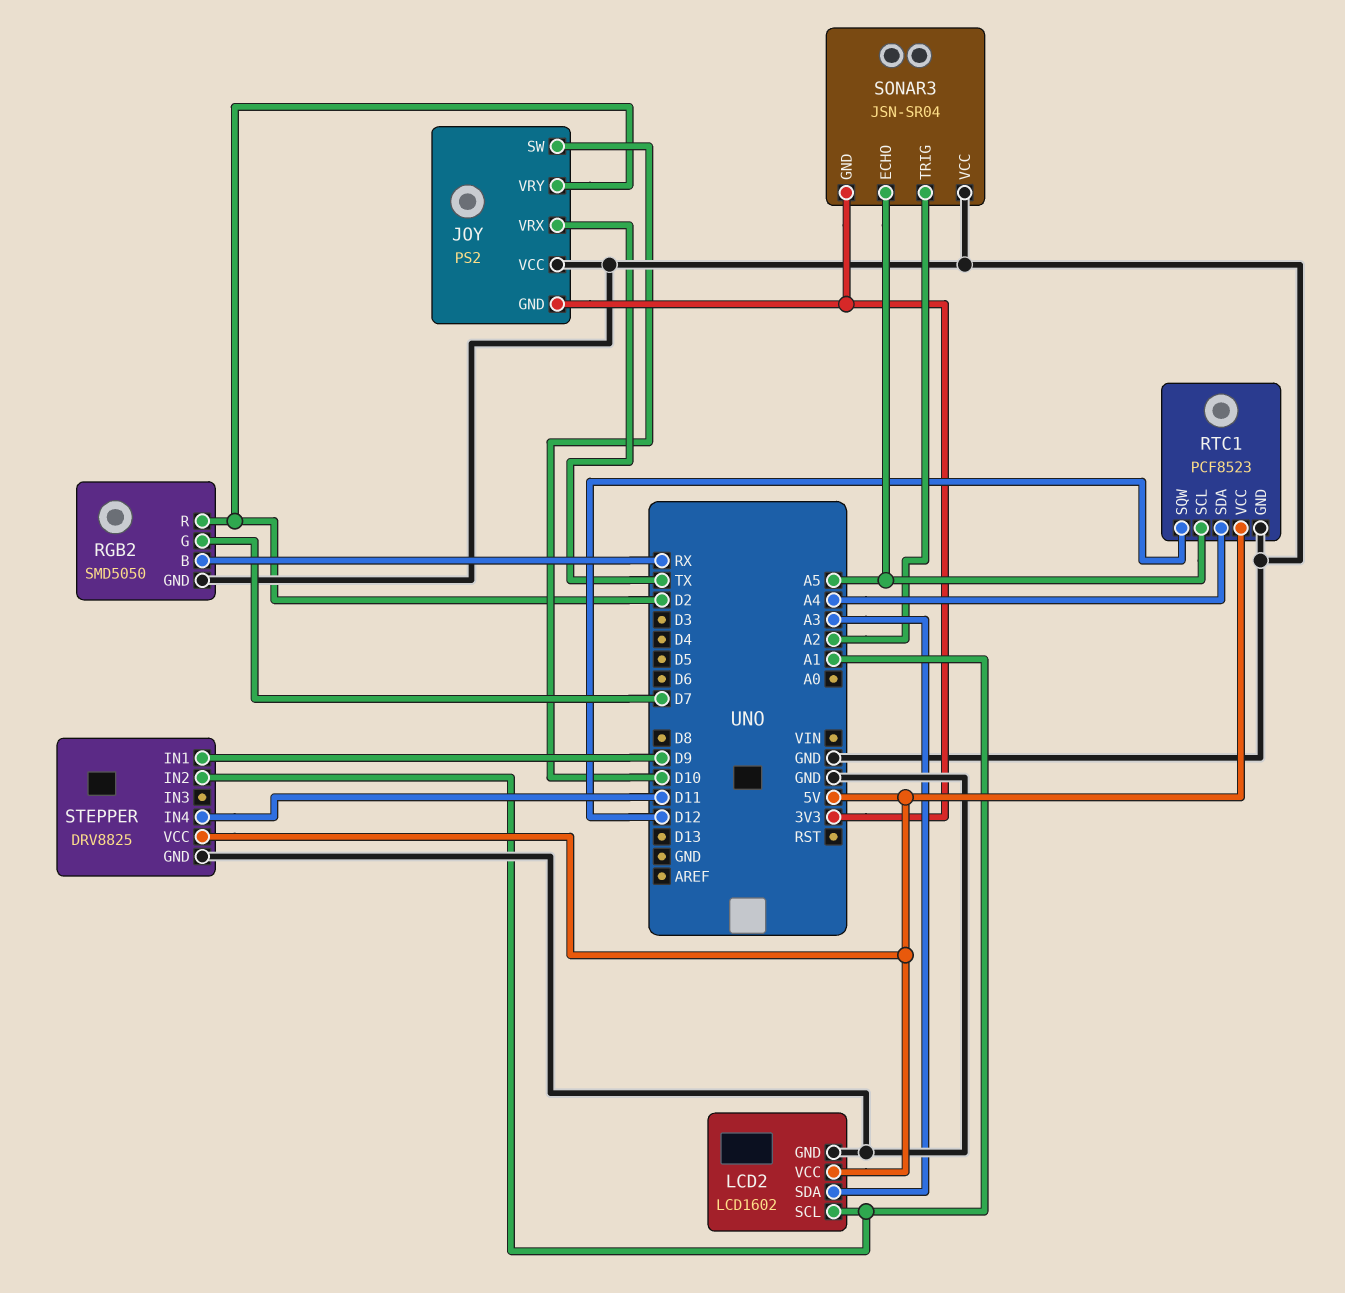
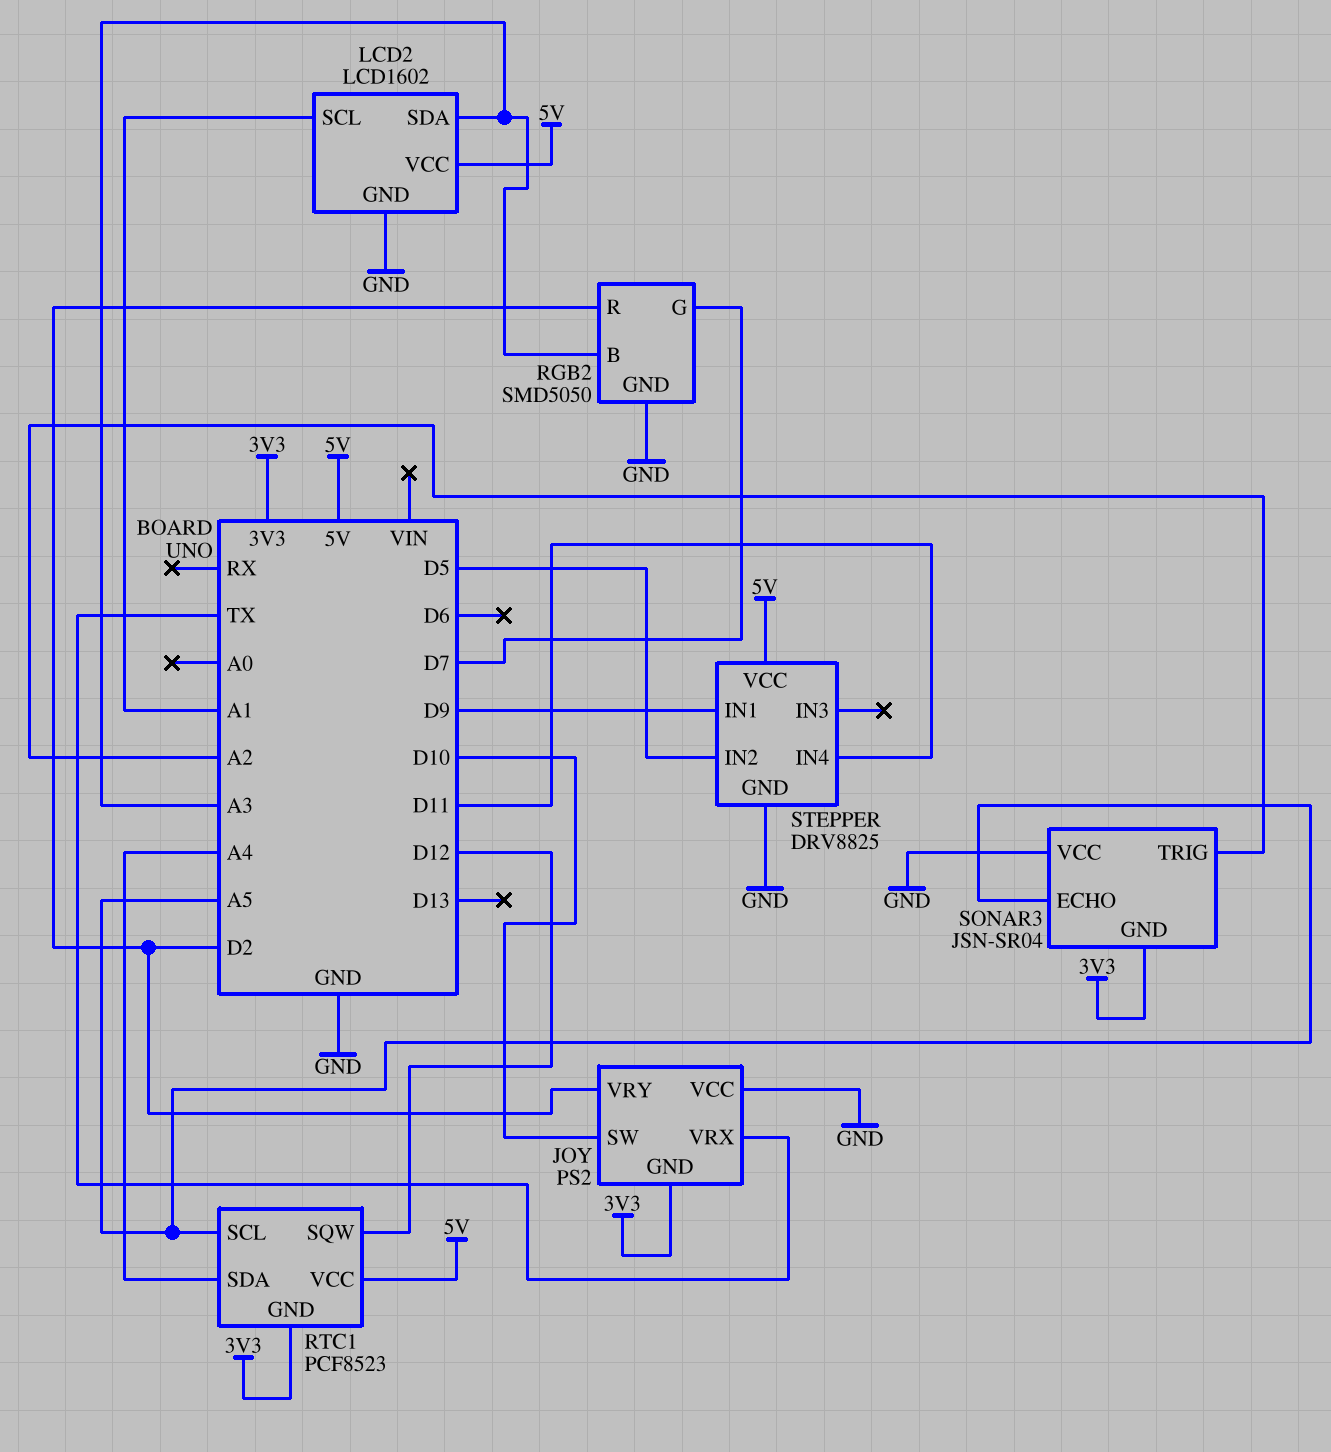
RGB2 pin B: RX -> A3
RTC1 pin GND: GND -> 3V3
STEPPER pin IN2: A1 -> D5

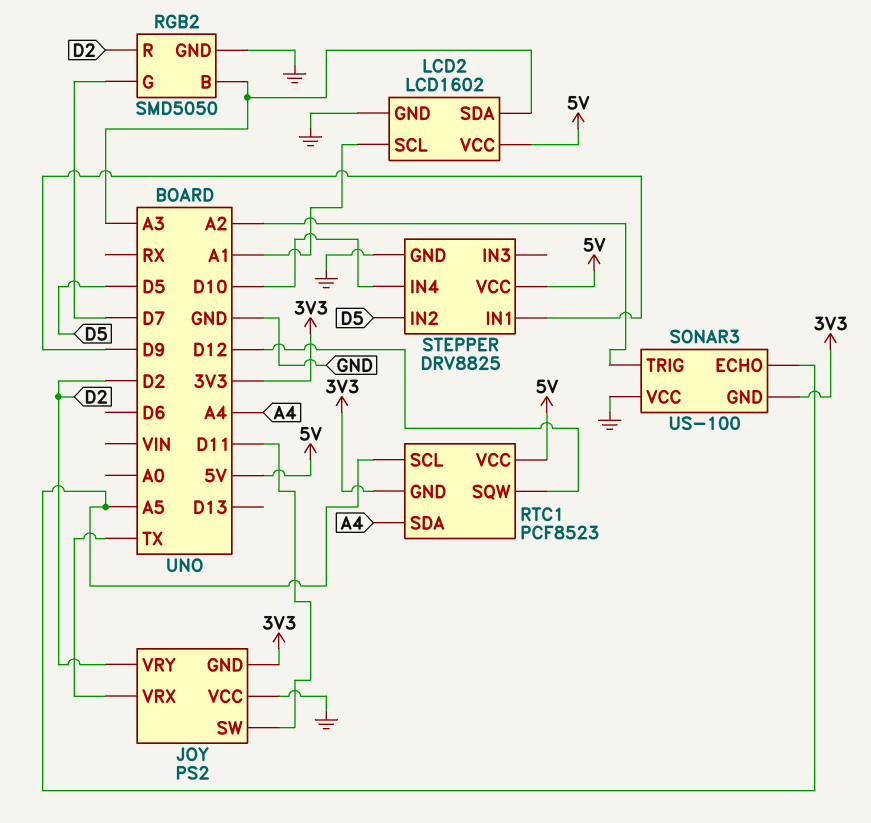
JOY pin SW: D10 -> D11
SONAR3: JSN-SR04 -> US-100
STEPPER pin IN4: D11 -> D10

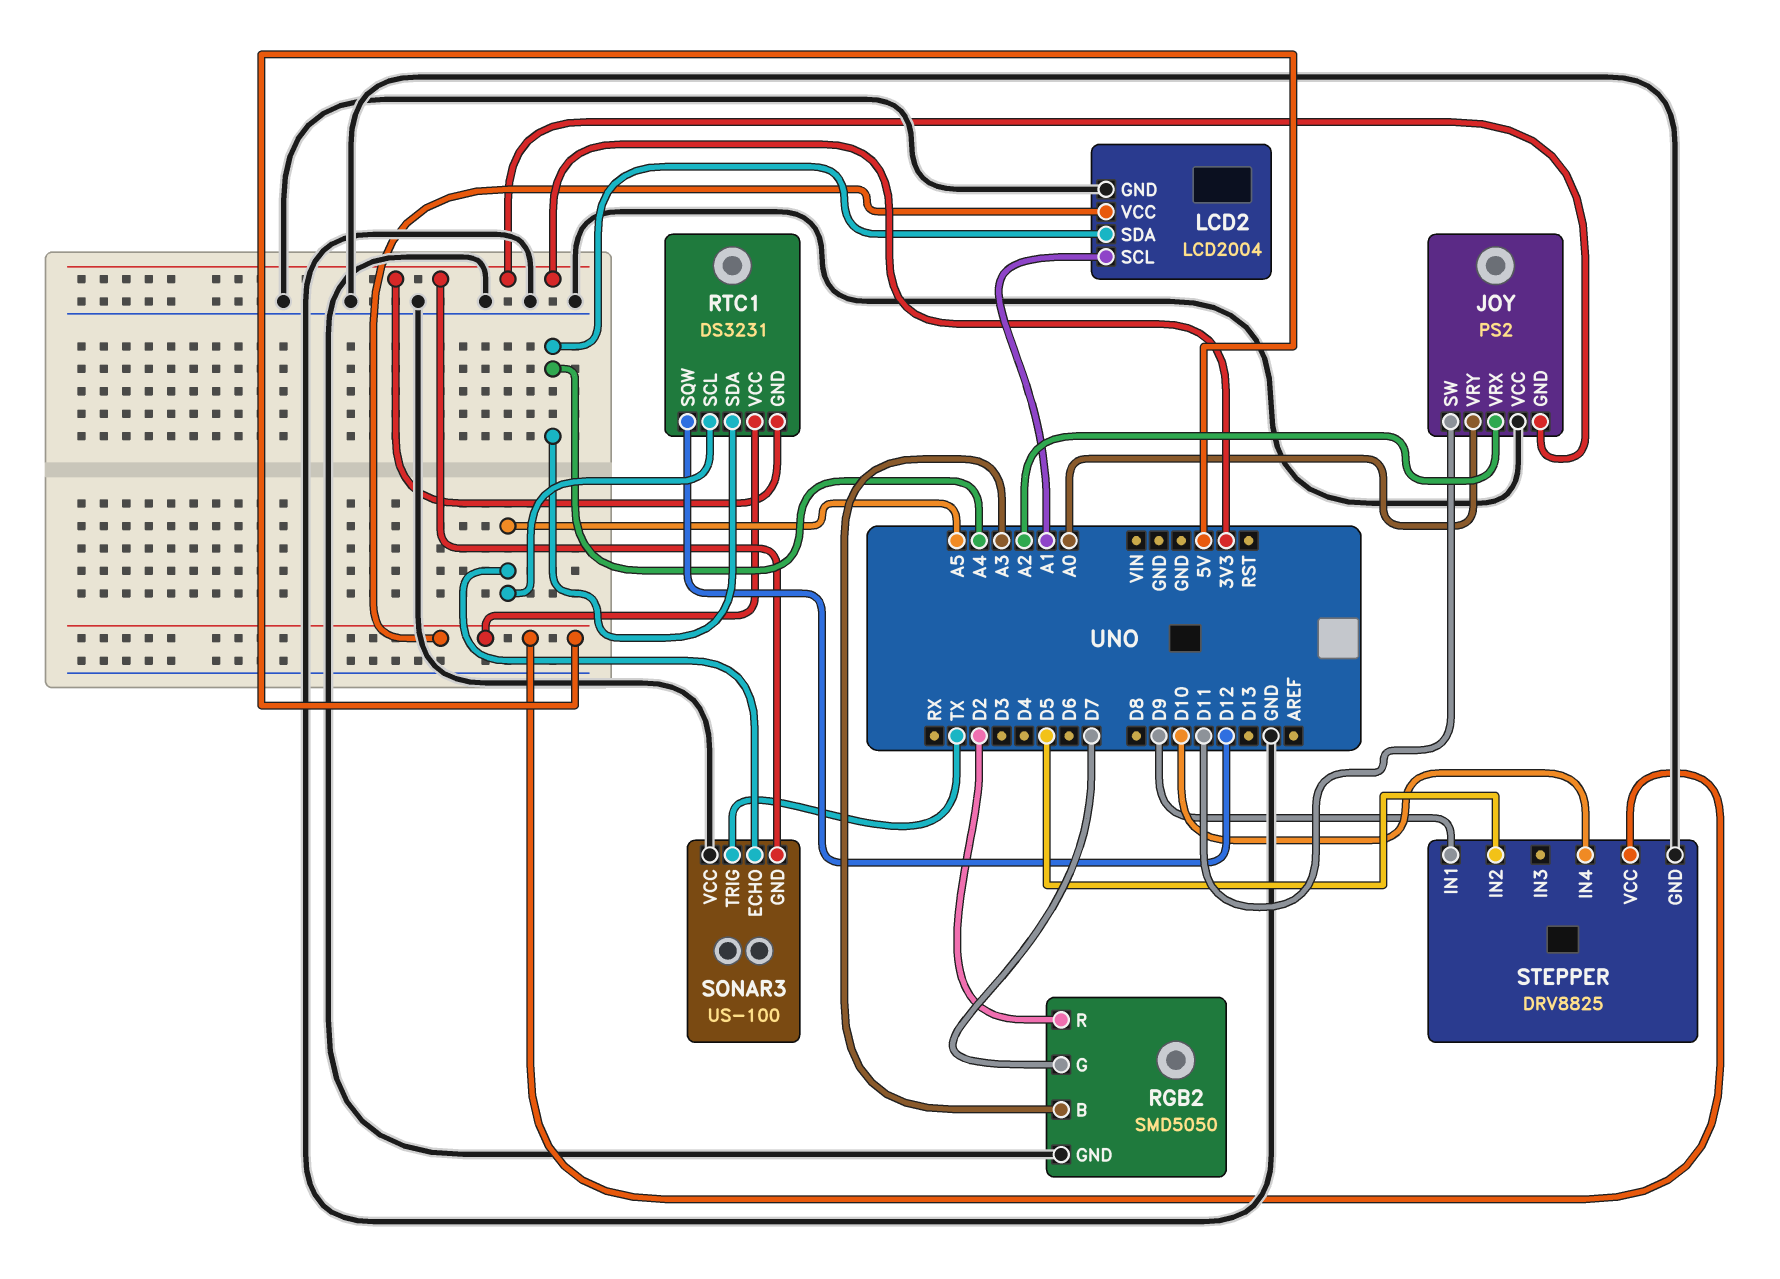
JOY pin VRX: TX -> A2
JOY pin VRY: D2 -> A0
LCD2: LCD1602 -> LCD2004
LCD2 pin SDA: A3 -> A4
RTC1: PCF8523 -> DS3231
SONAR3 pin TRIG: A2 -> TX

